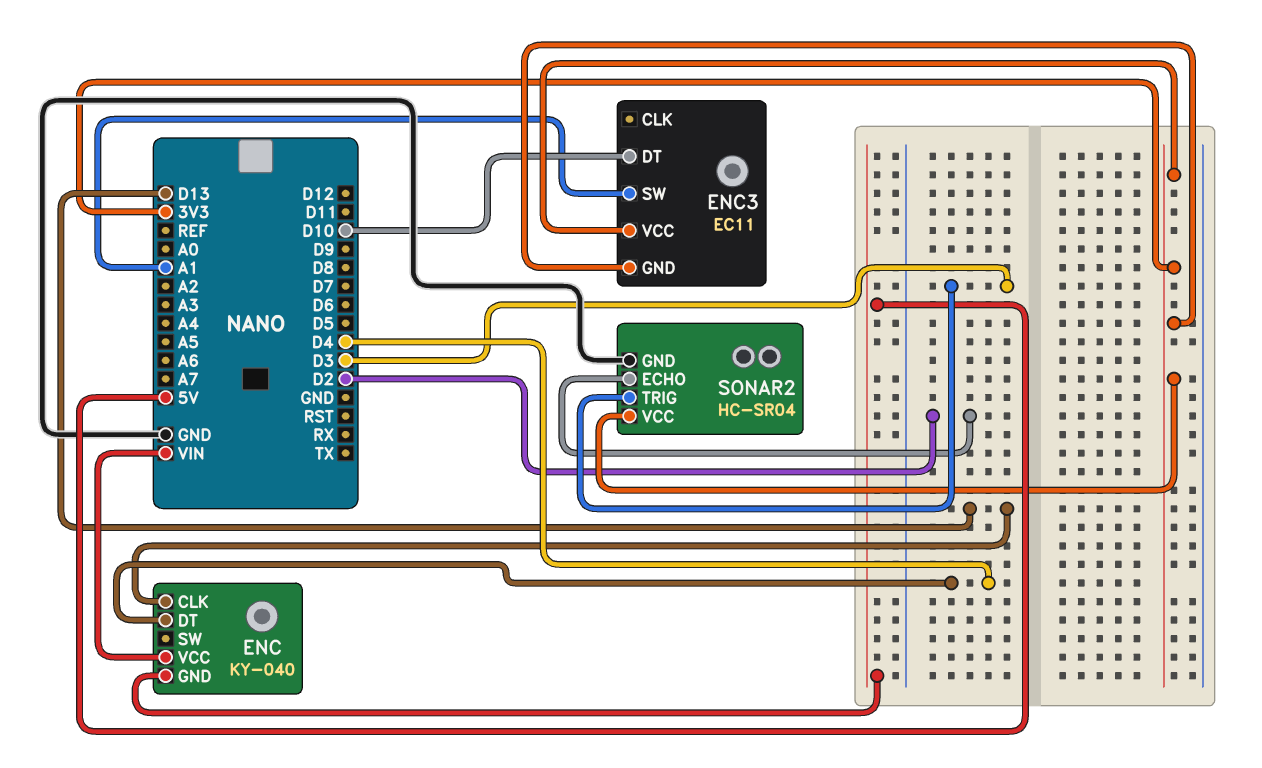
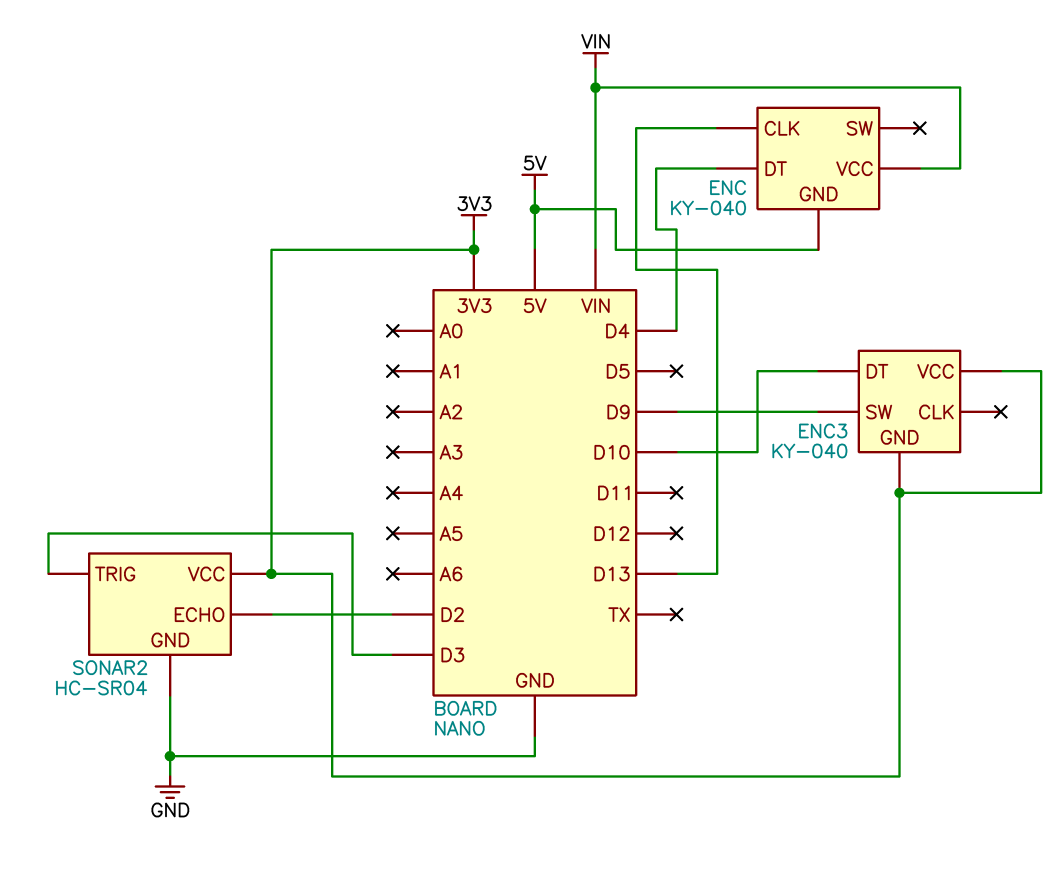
ENC3: EC11 -> KY-040
ENC3 pin SW: A1 -> D9

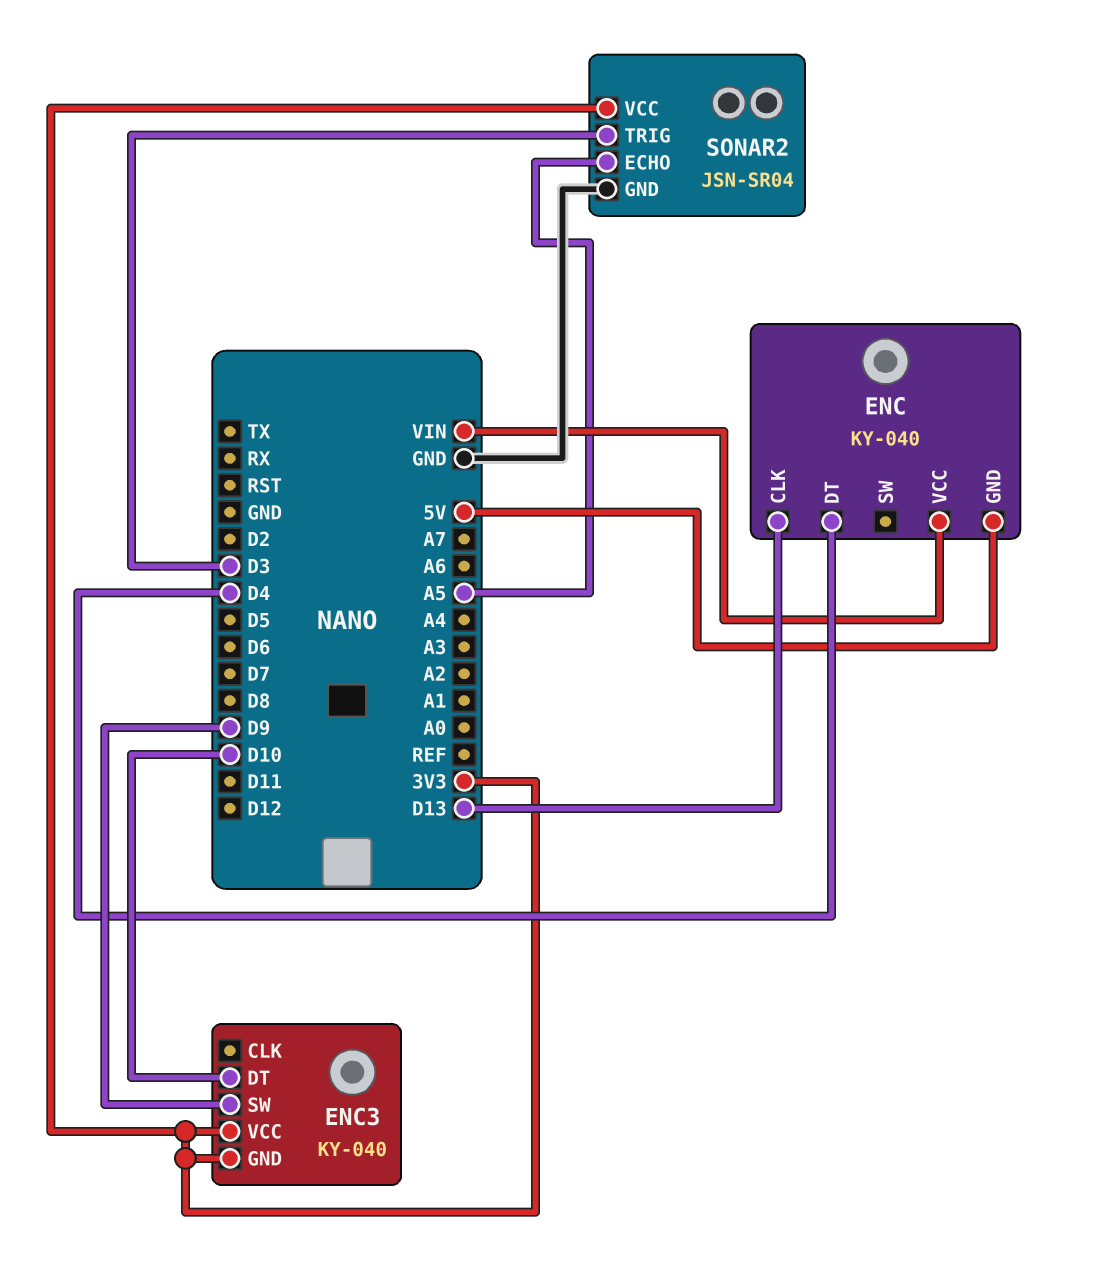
SONAR2: HC-SR04 -> JSN-SR04
SONAR2 pin ECHO: D2 -> A5

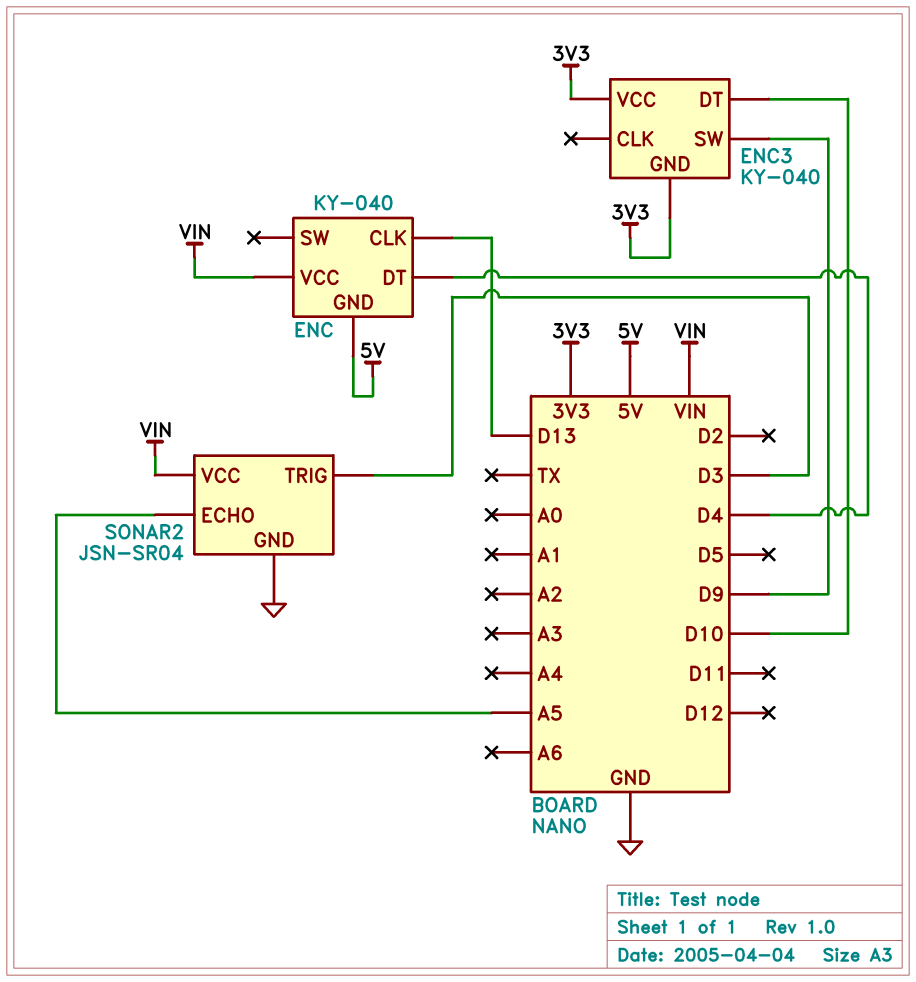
SONAR2 pin VCC: 3V3 -> VIN

